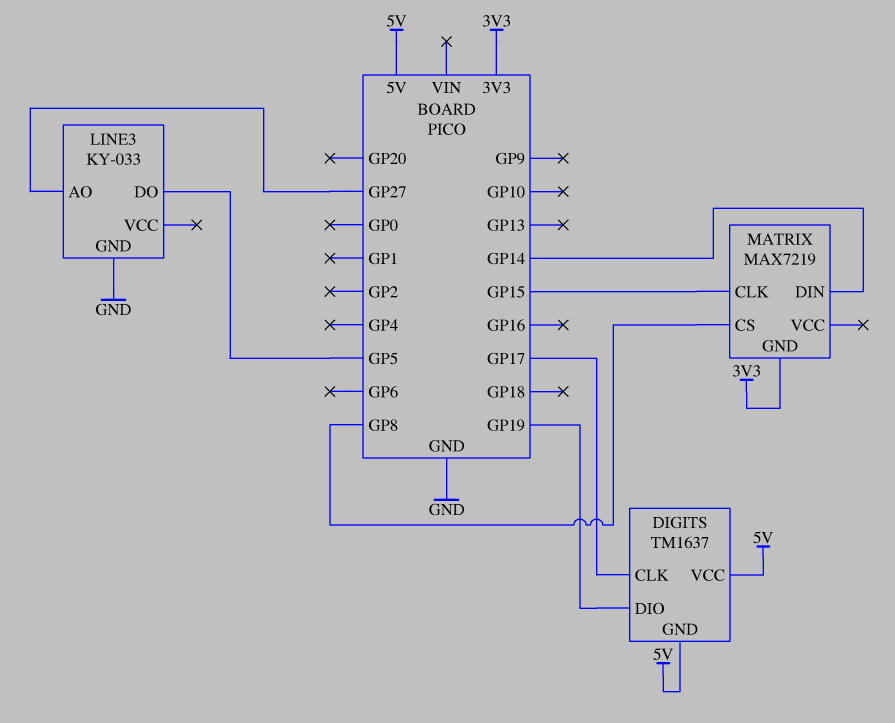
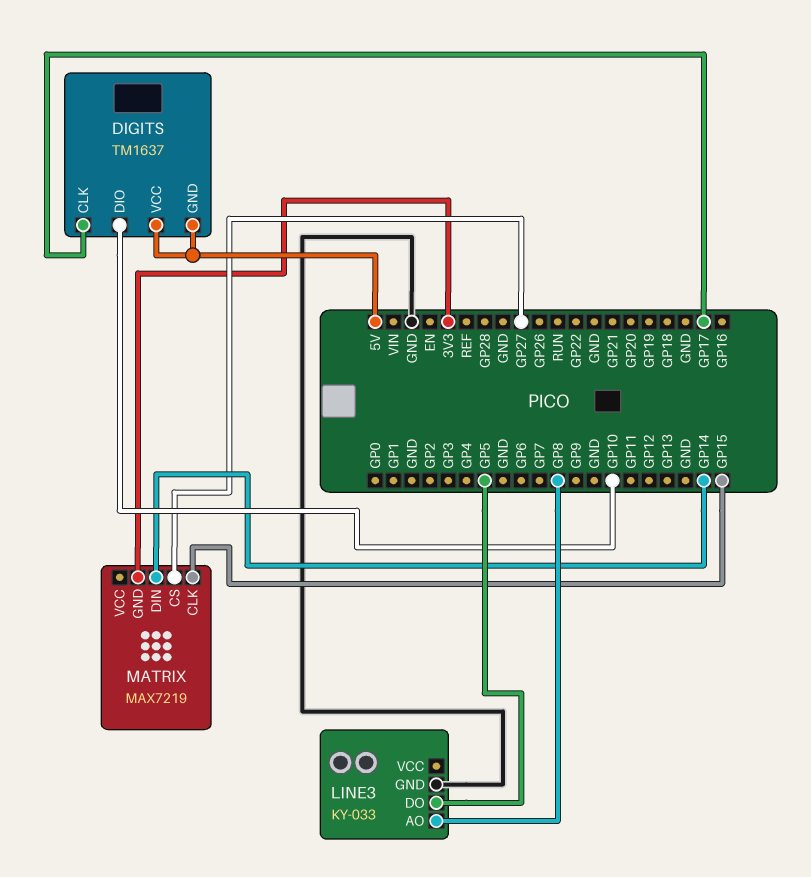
DIGITS pin DIO: GP19 -> GP10
LINE3 pin AO: GP27 -> GP8
MATRIX pin CS: GP8 -> GP27

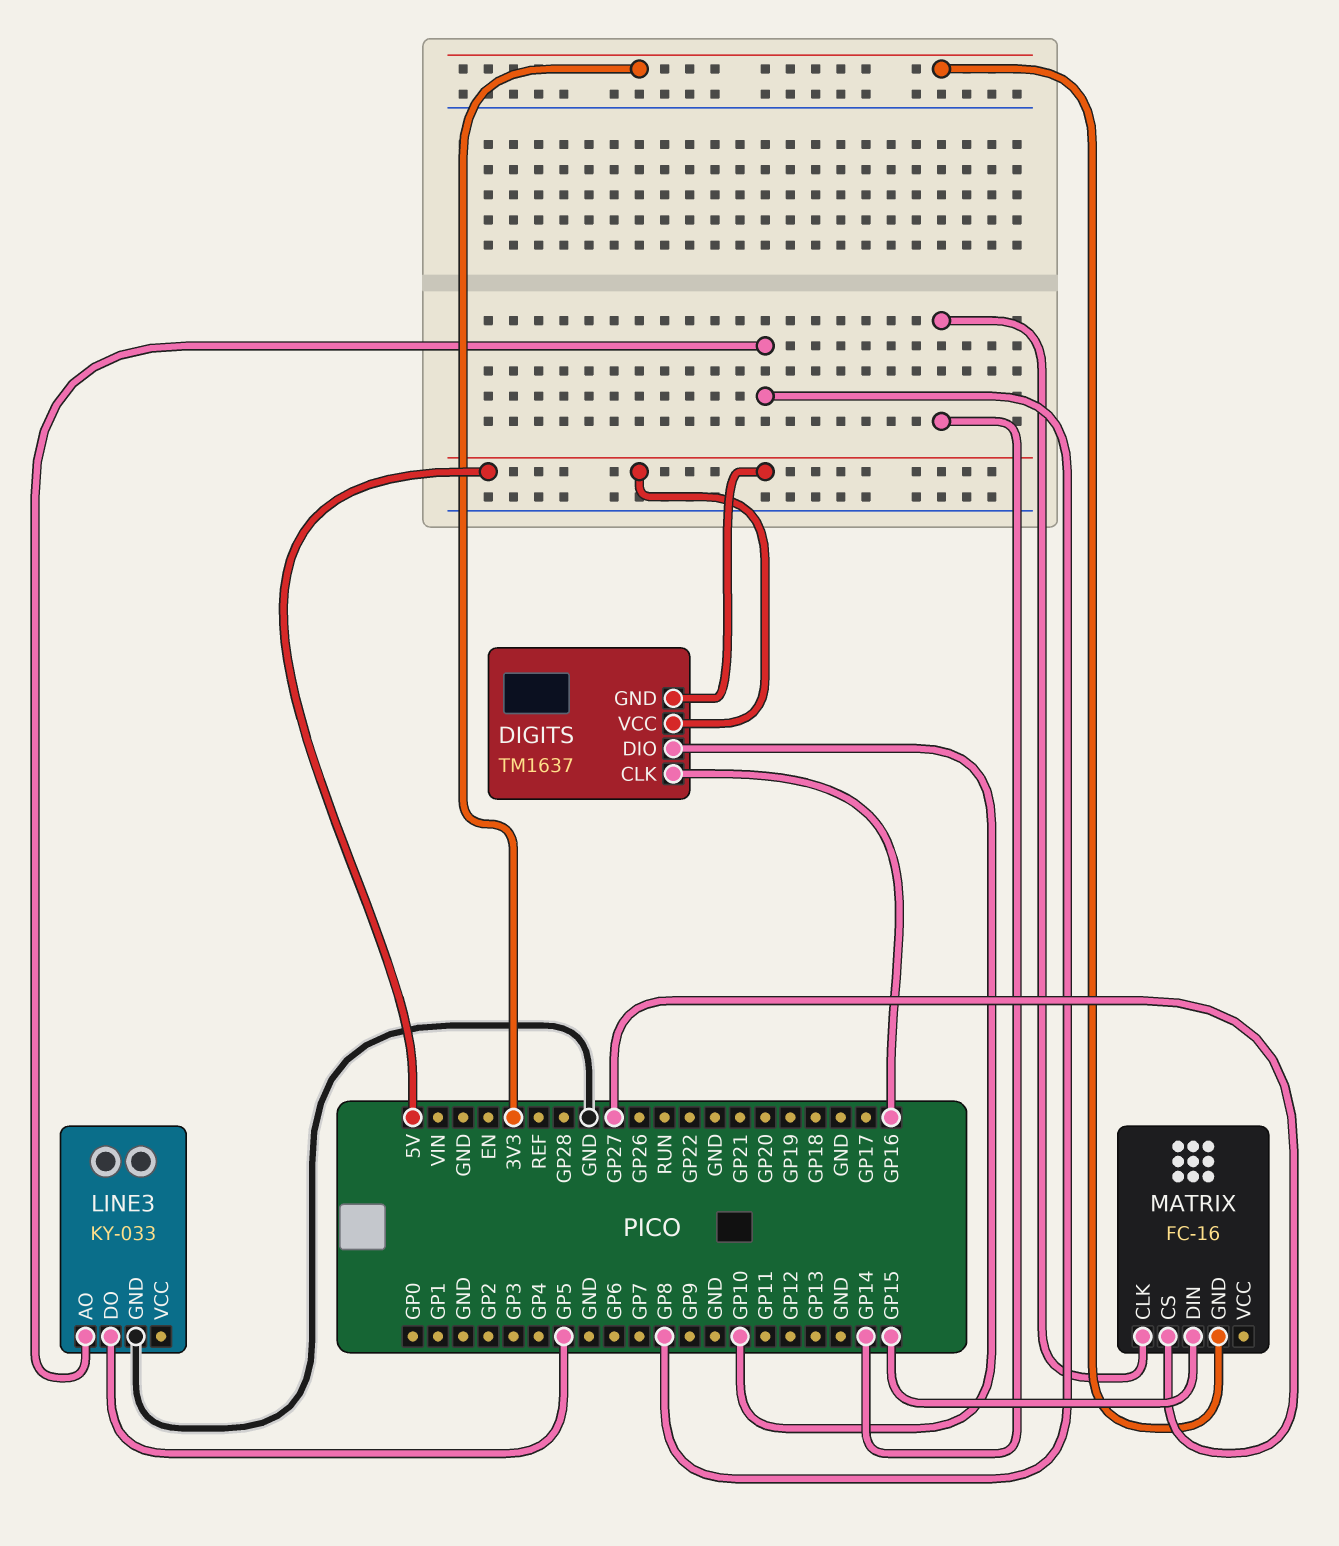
DIGITS pin CLK: GP17 -> GP16
MATRIX: MAX7219 -> FC-16
MATRIX pin CLK: GP15 -> GP14
MATRIX pin DIN: GP14 -> GP15

